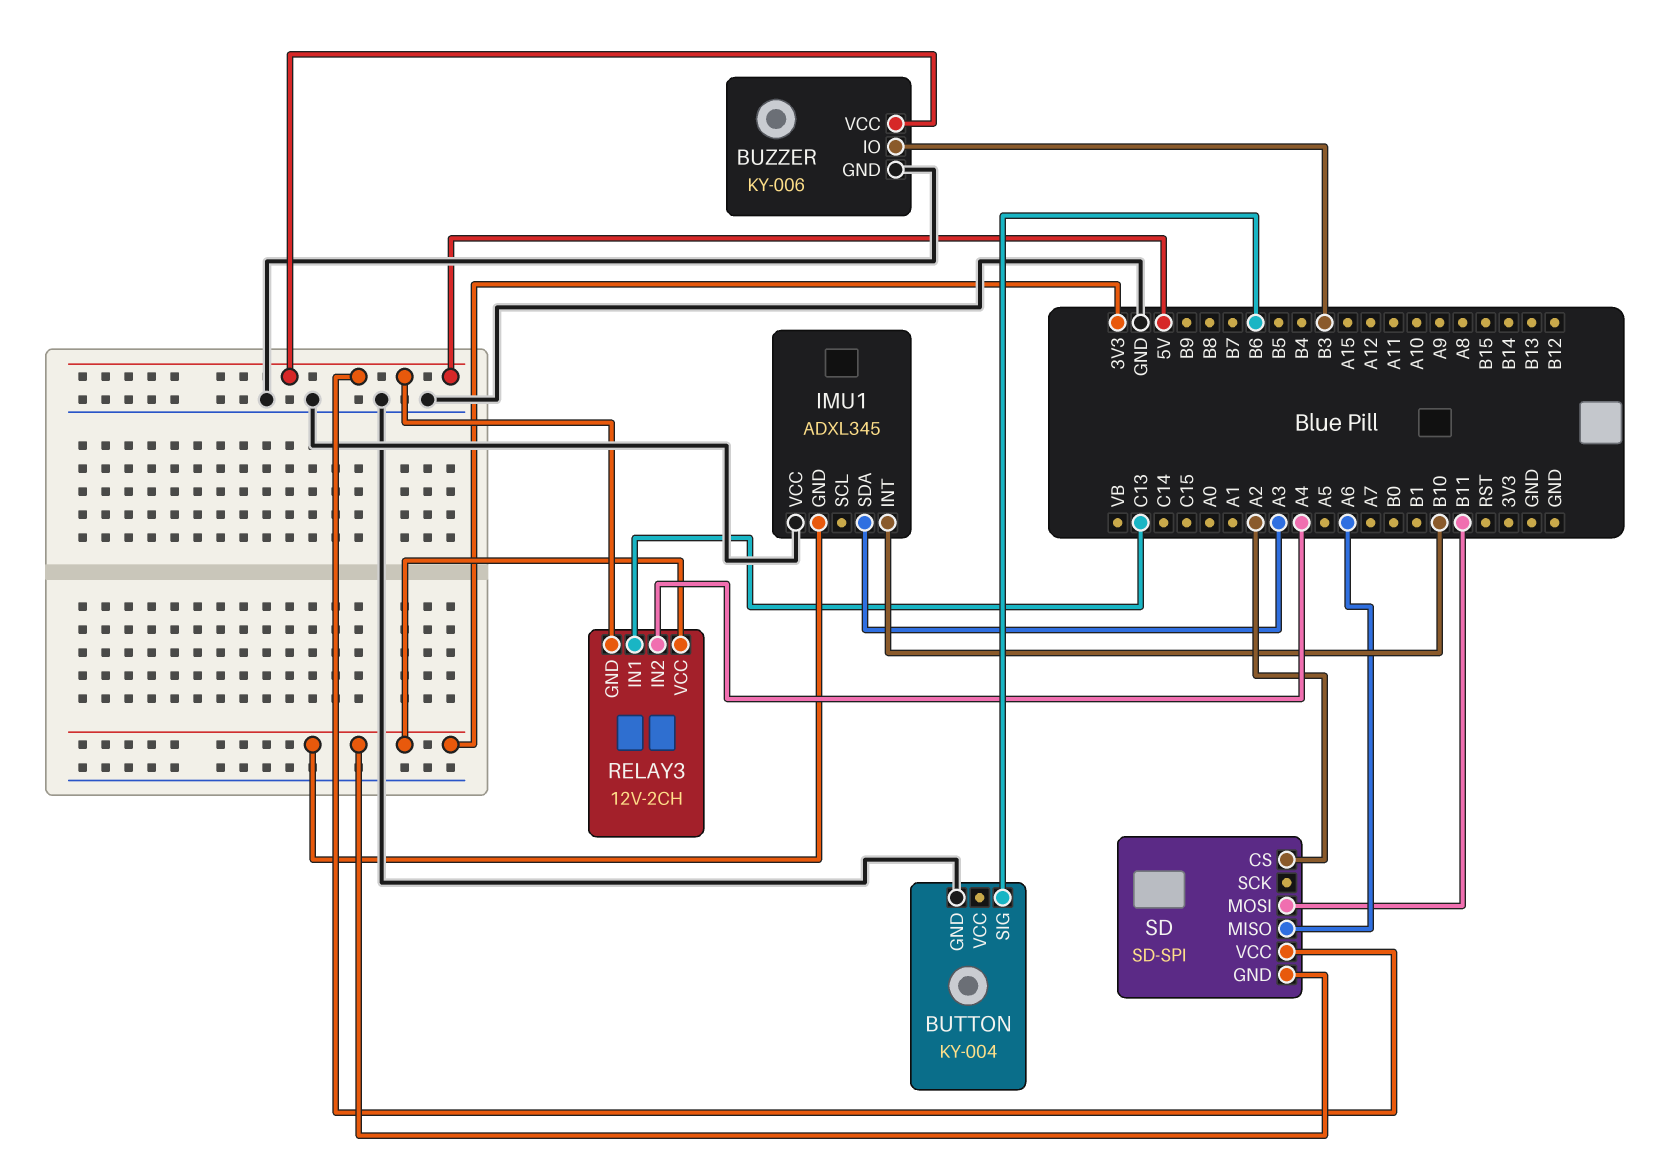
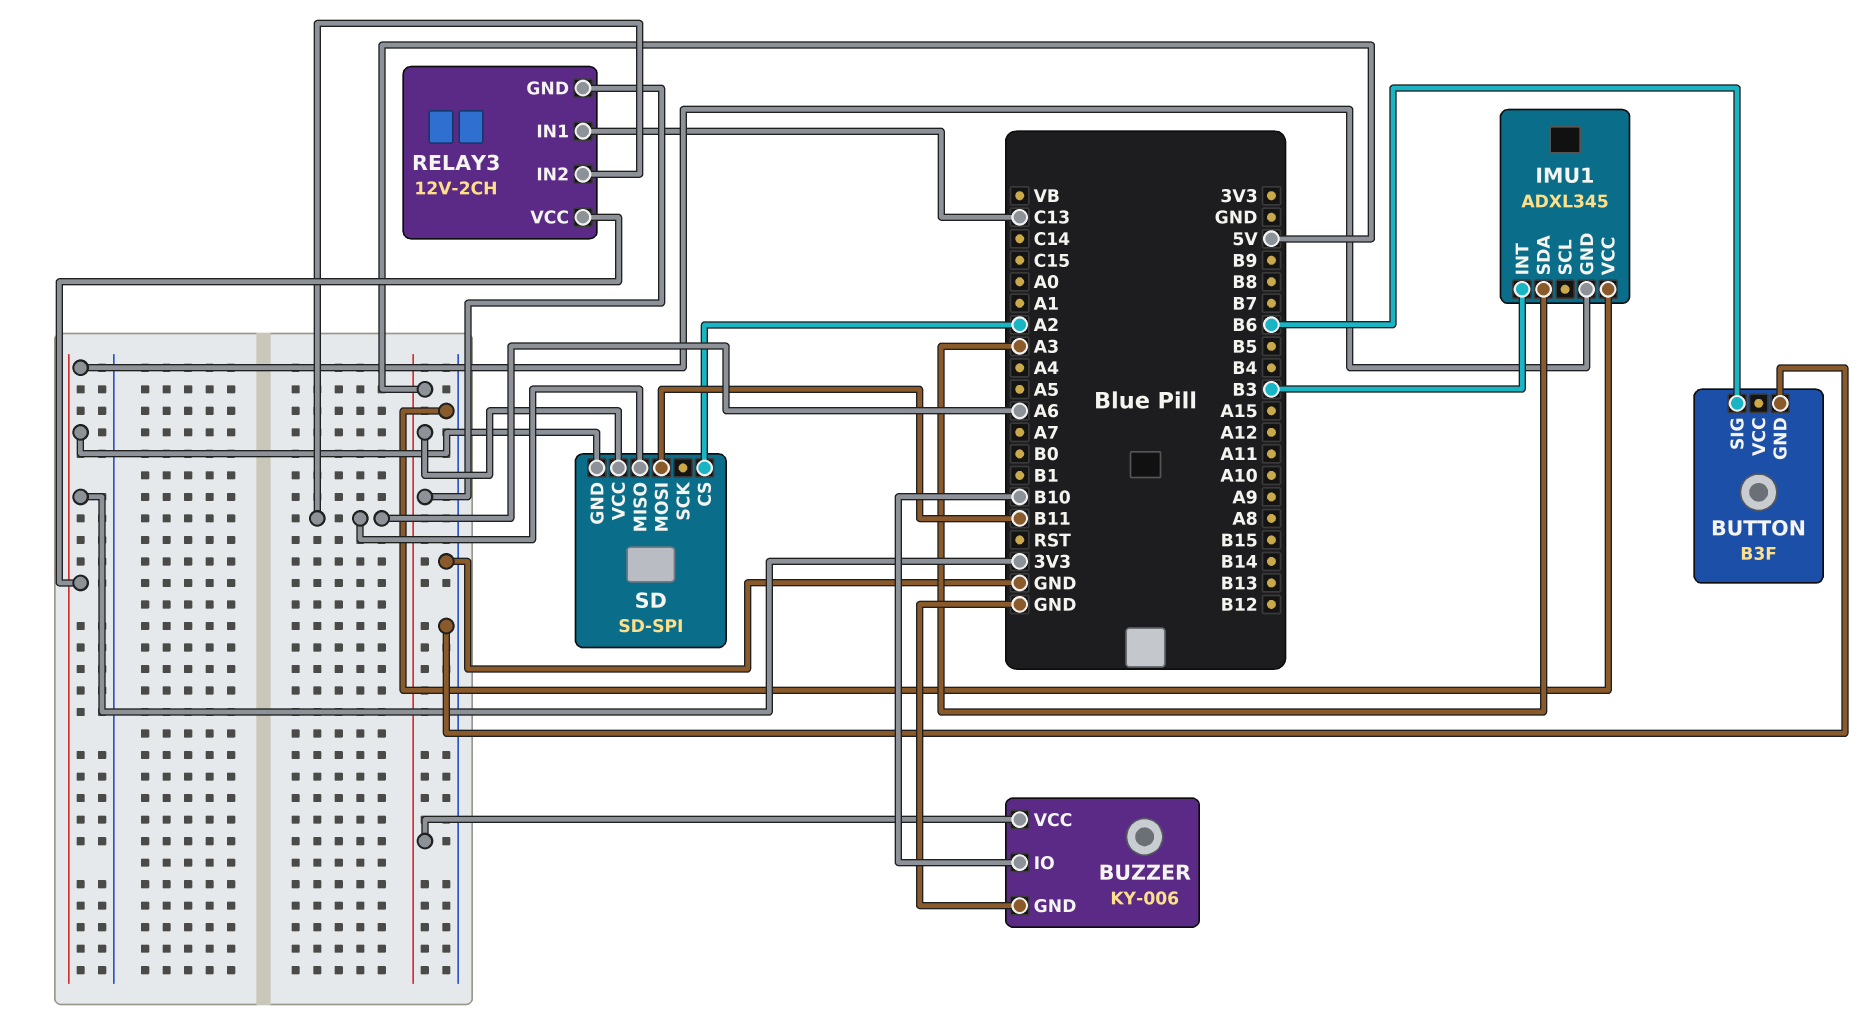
BUTTON: KY-004 -> B3F
BUZZER pin IO: B3 -> B10
IMU1 pin INT: B10 -> B3
RELAY3 pin IN2: A4 -> A6

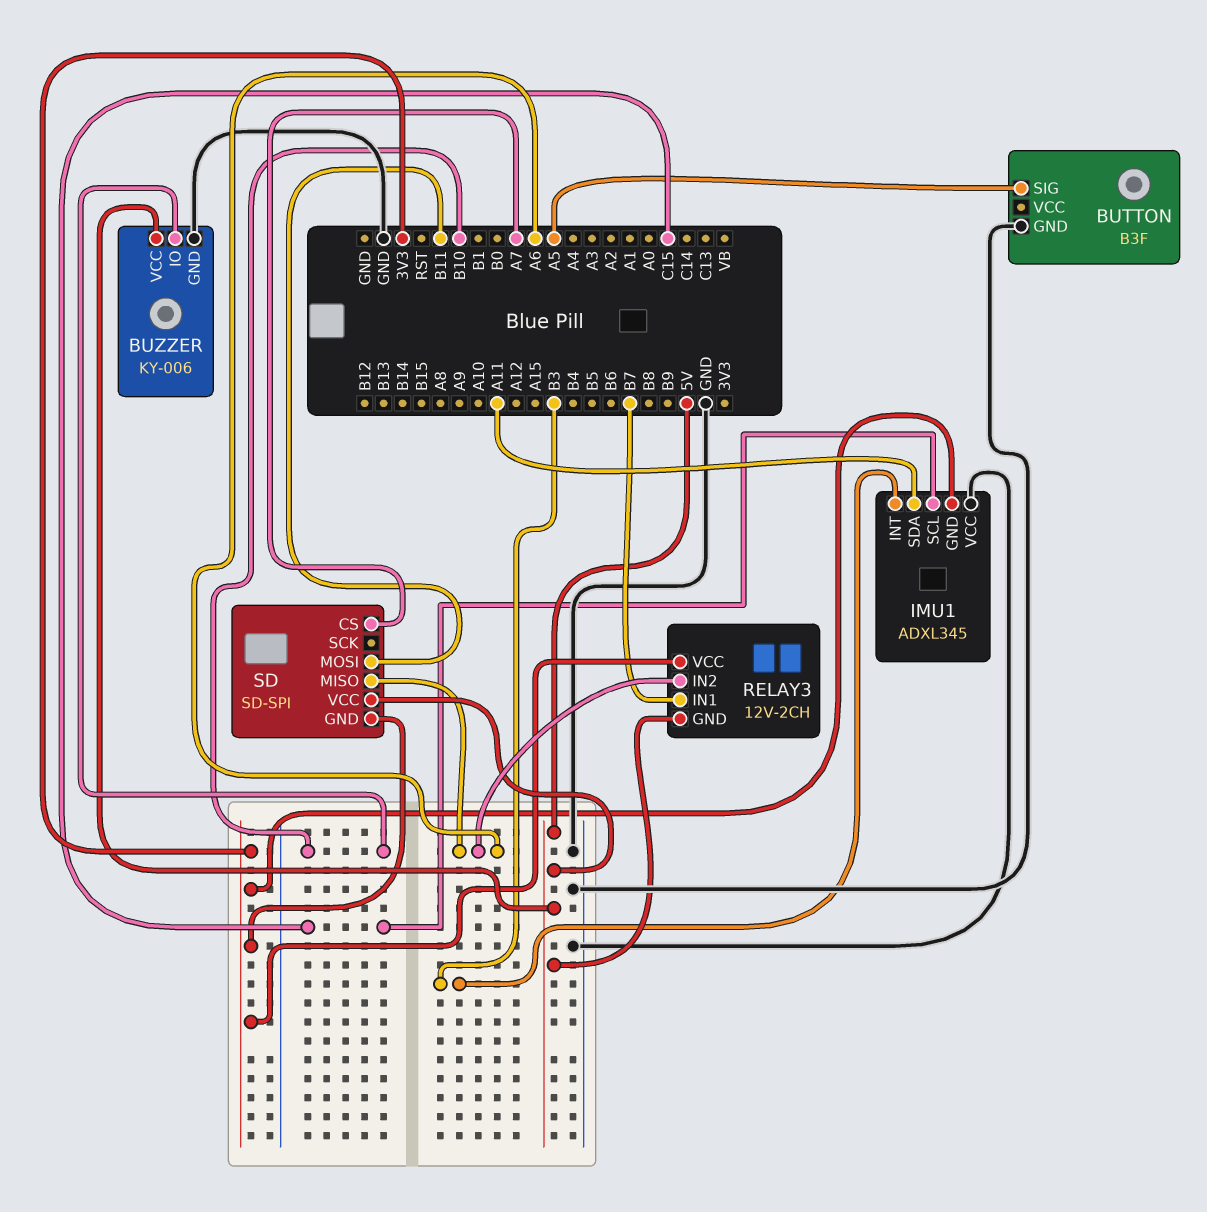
BUTTON pin SIG: B6 -> A5
IMU1 pin SCL: none -> C15
IMU1 pin SDA: A3 -> A11
RELAY3 pin IN1: C13 -> B7
SD pin CS: A2 -> A7

